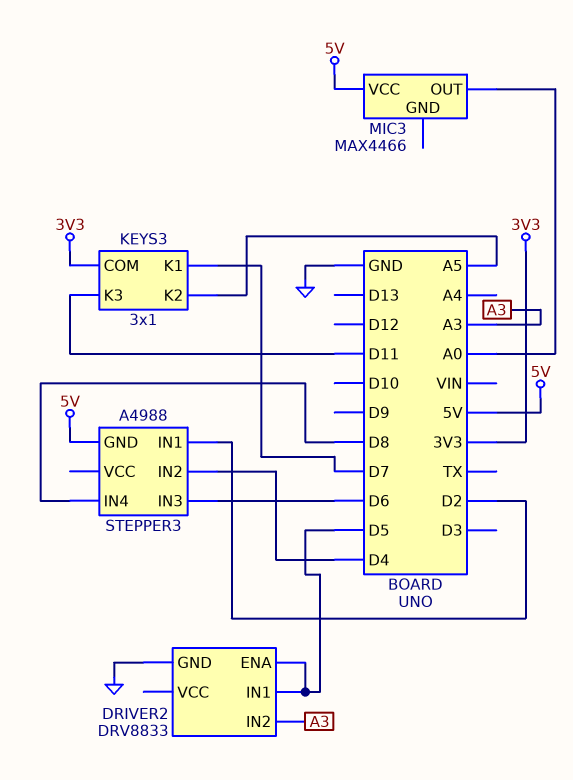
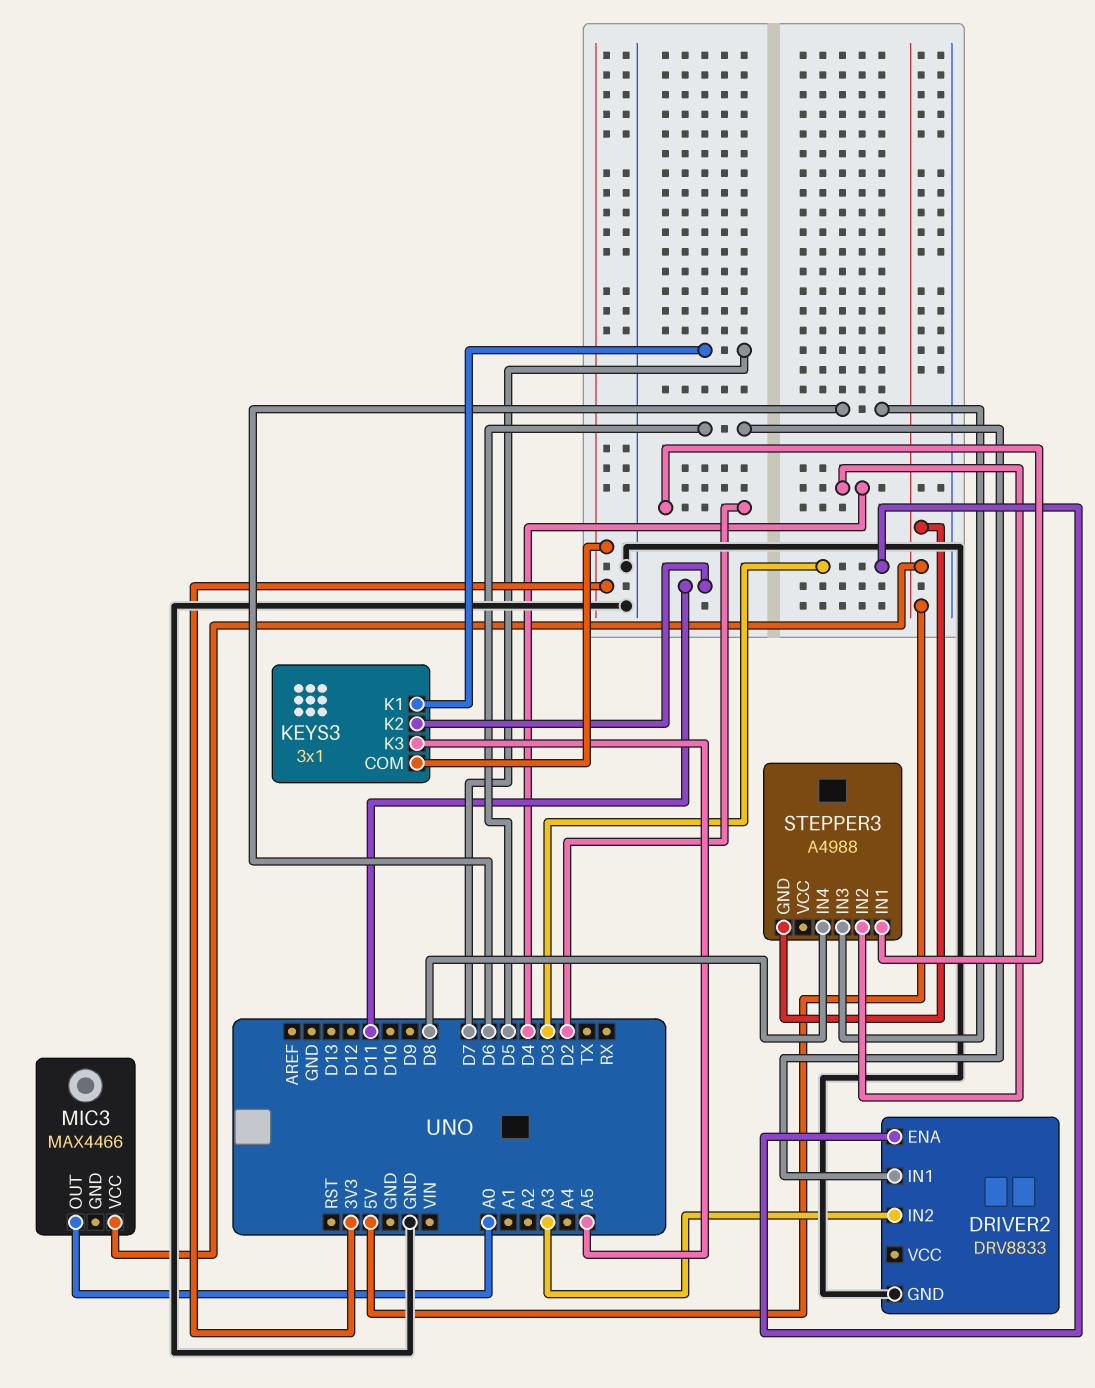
DRIVER2 pin ENA: D5 -> D3
KEYS3 pin K2: A5 -> D11
KEYS3 pin K3: D11 -> A5

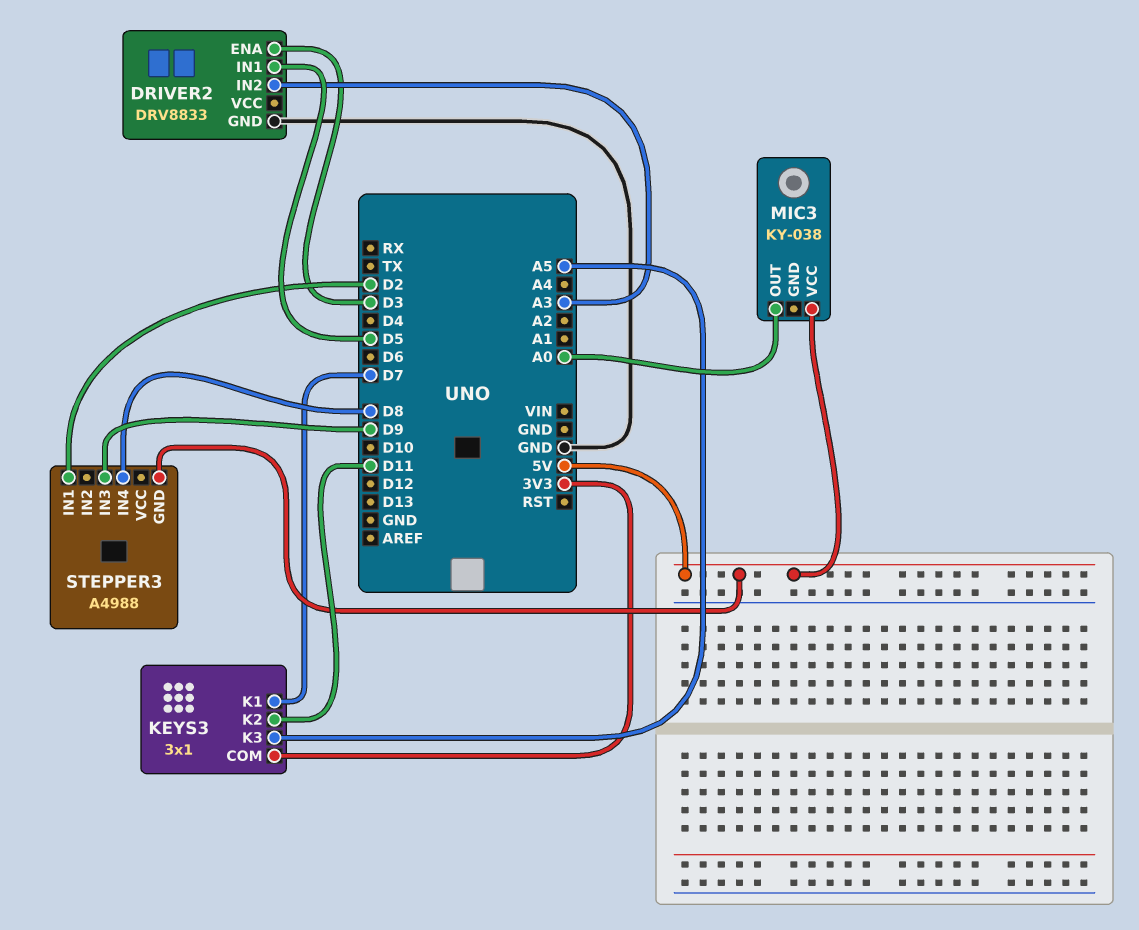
MIC3: MAX4466 -> KY-038
STEPPER3 pin IN2: D4 -> none
STEPPER3 pin IN3: D6 -> D9

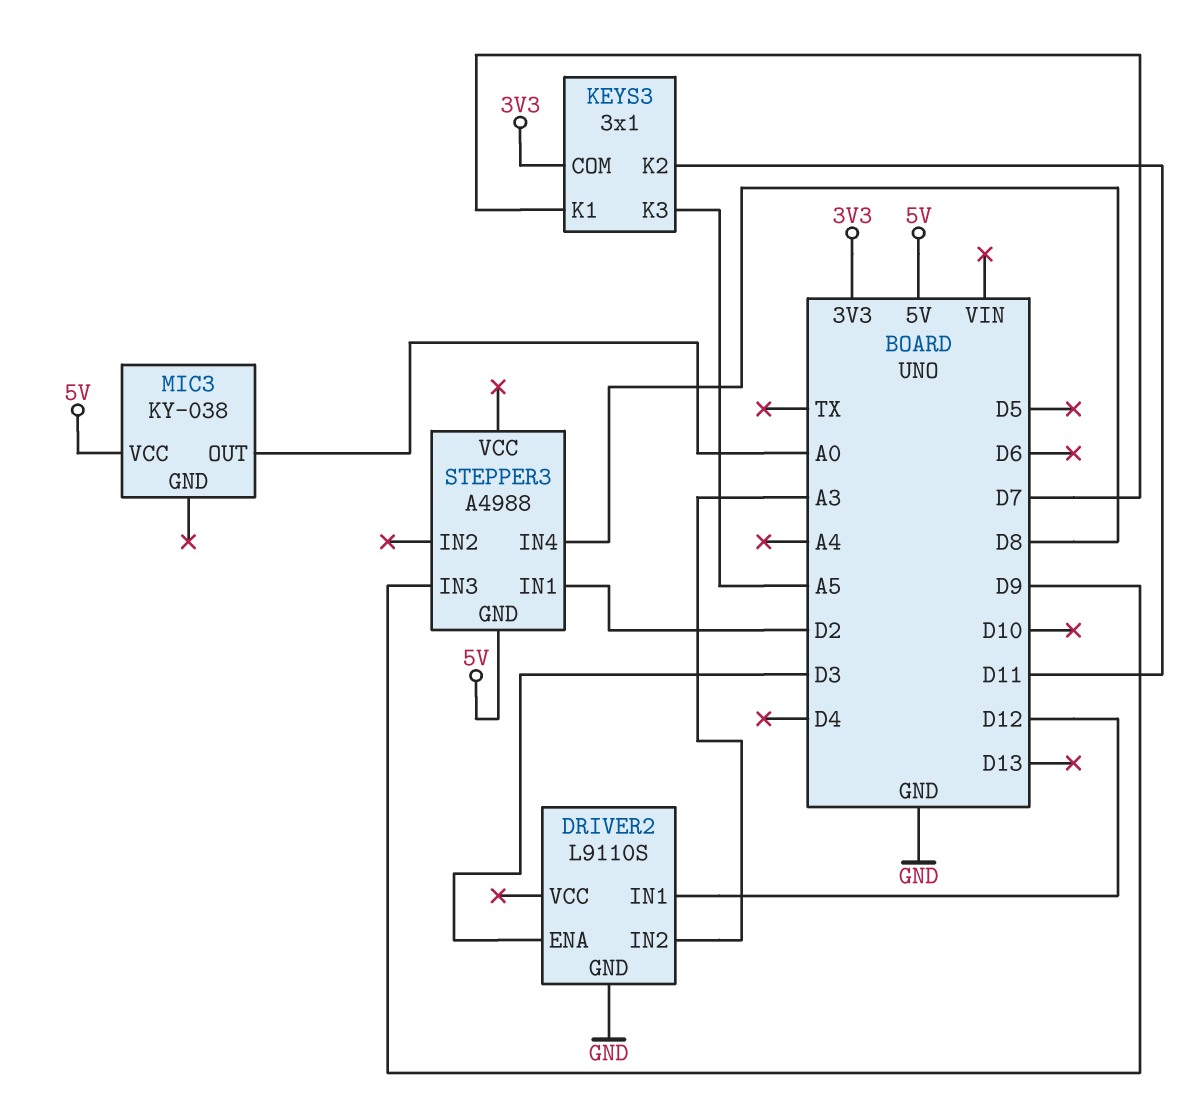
DRIVER2: DRV8833 -> L9110S
DRIVER2 pin IN1: D5 -> D12

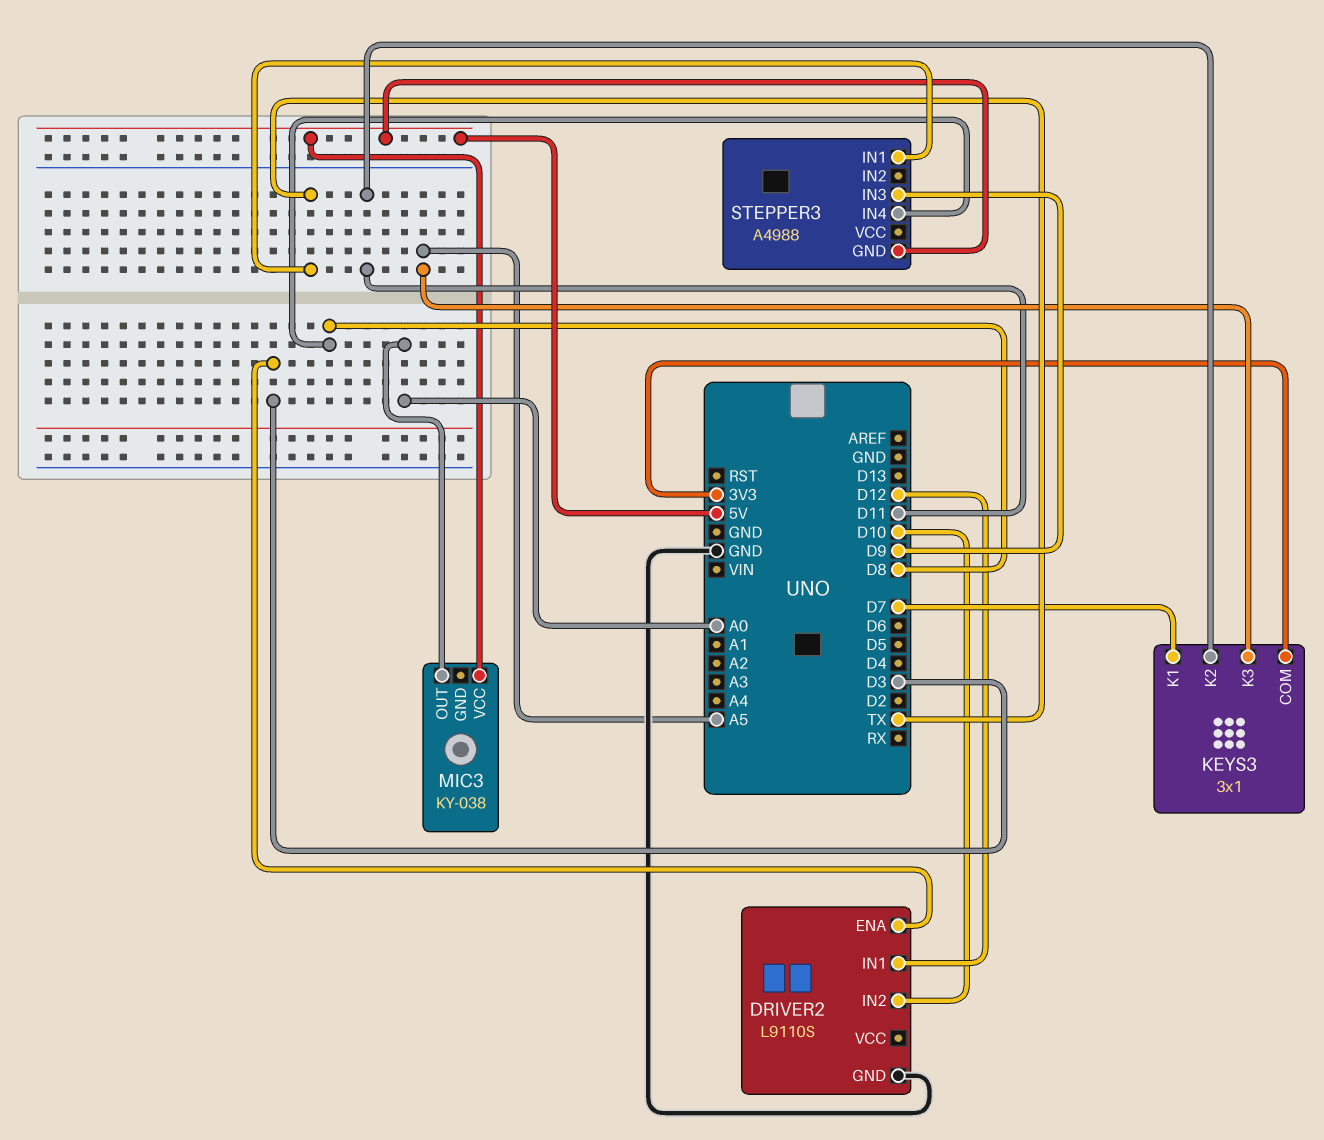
DRIVER2 pin IN2: A3 -> D10
STEPPER3 pin IN1: D2 -> TX

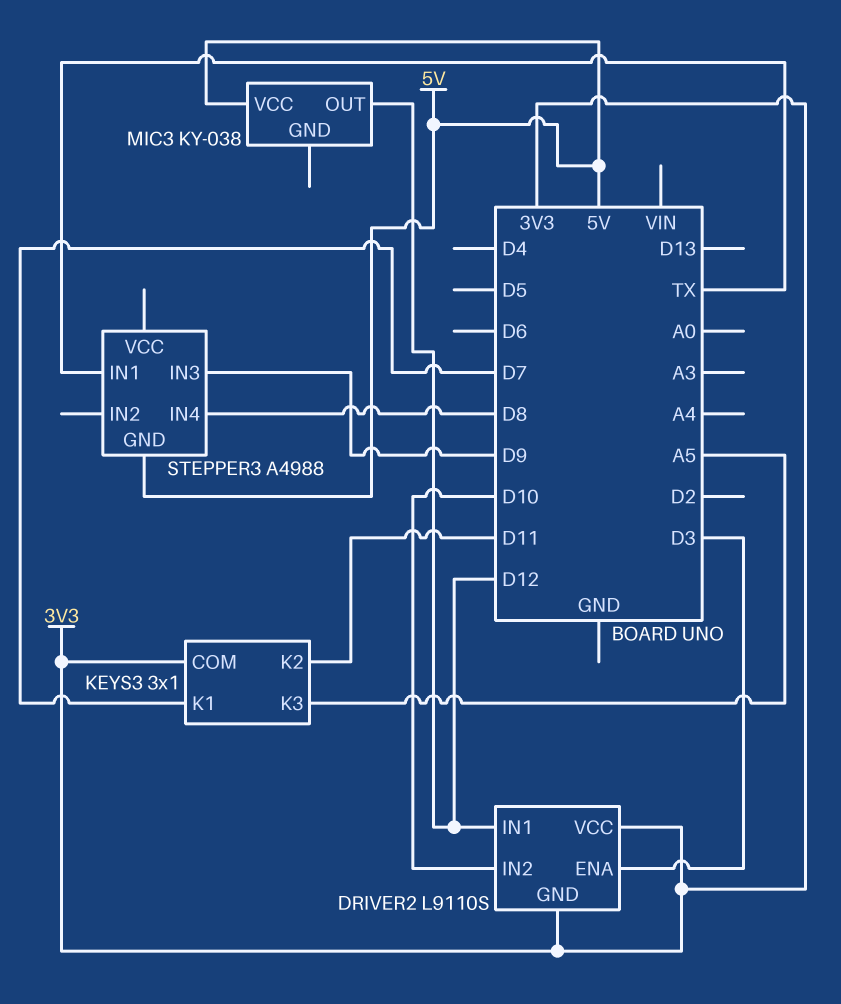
DRIVER2 pin GND: GND -> 3V3
DRIVER2 pin VCC: none -> 3V3
MIC3 pin OUT: A0 -> D12

